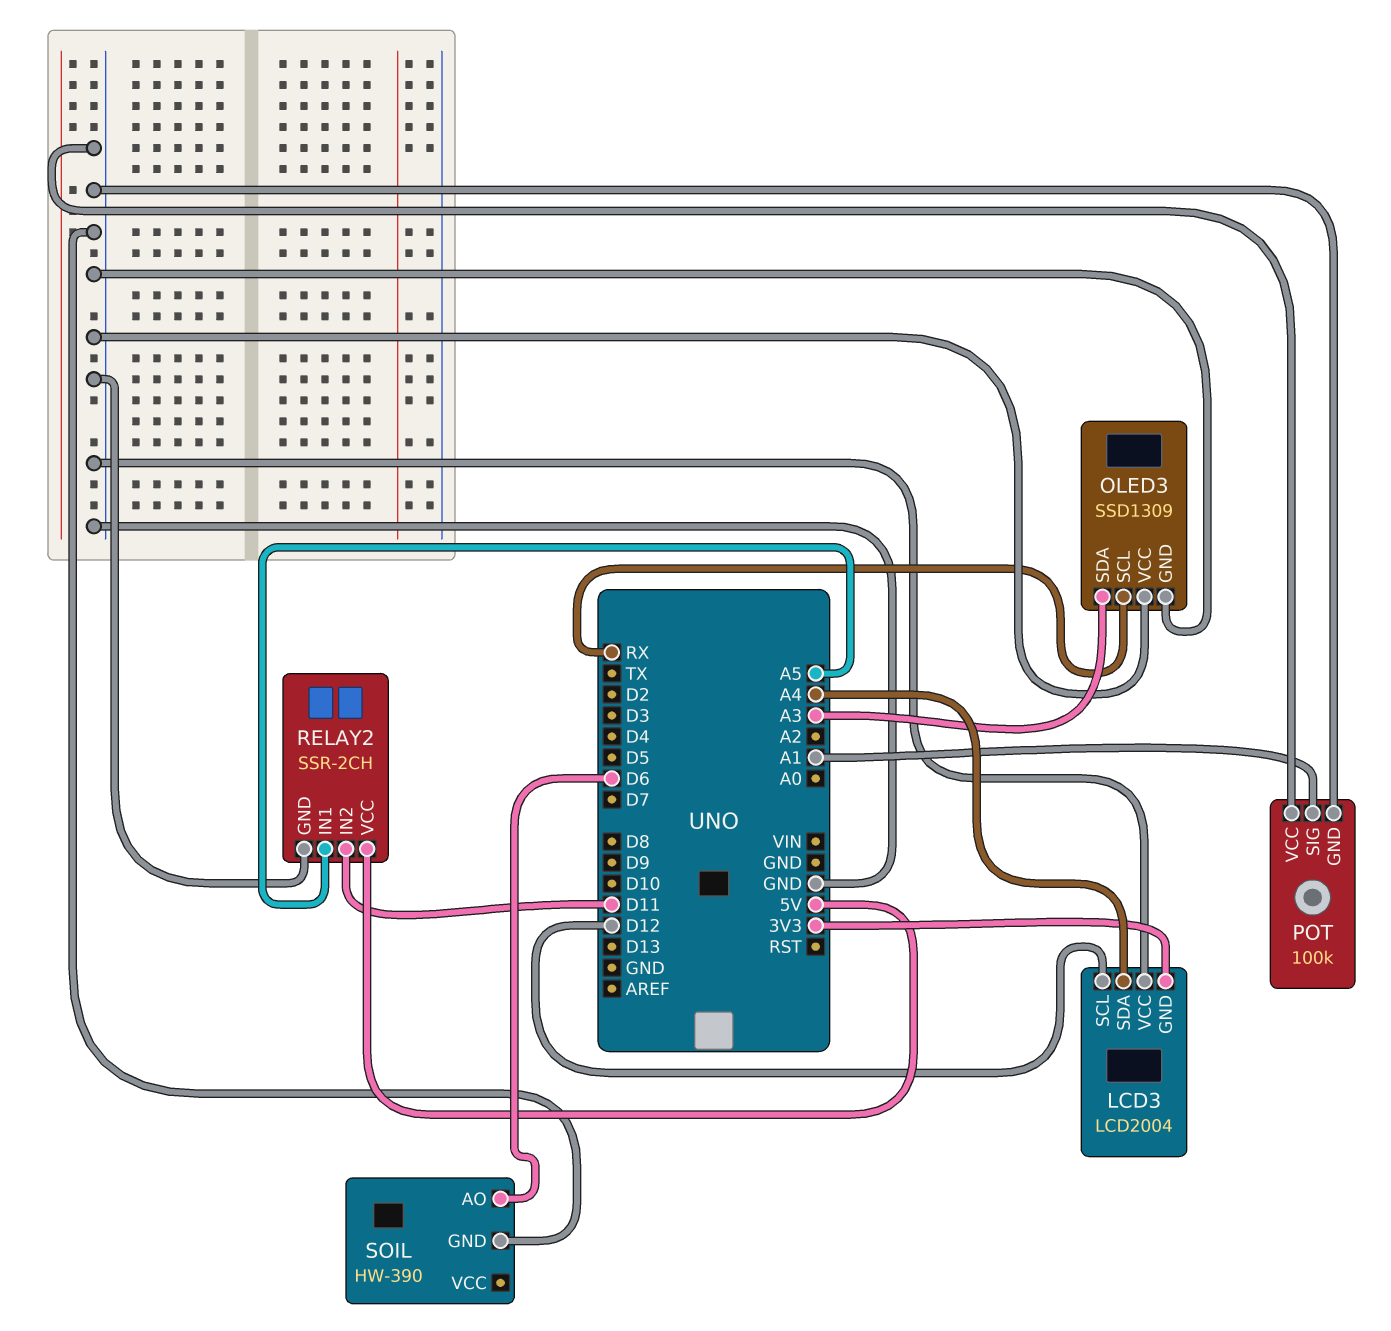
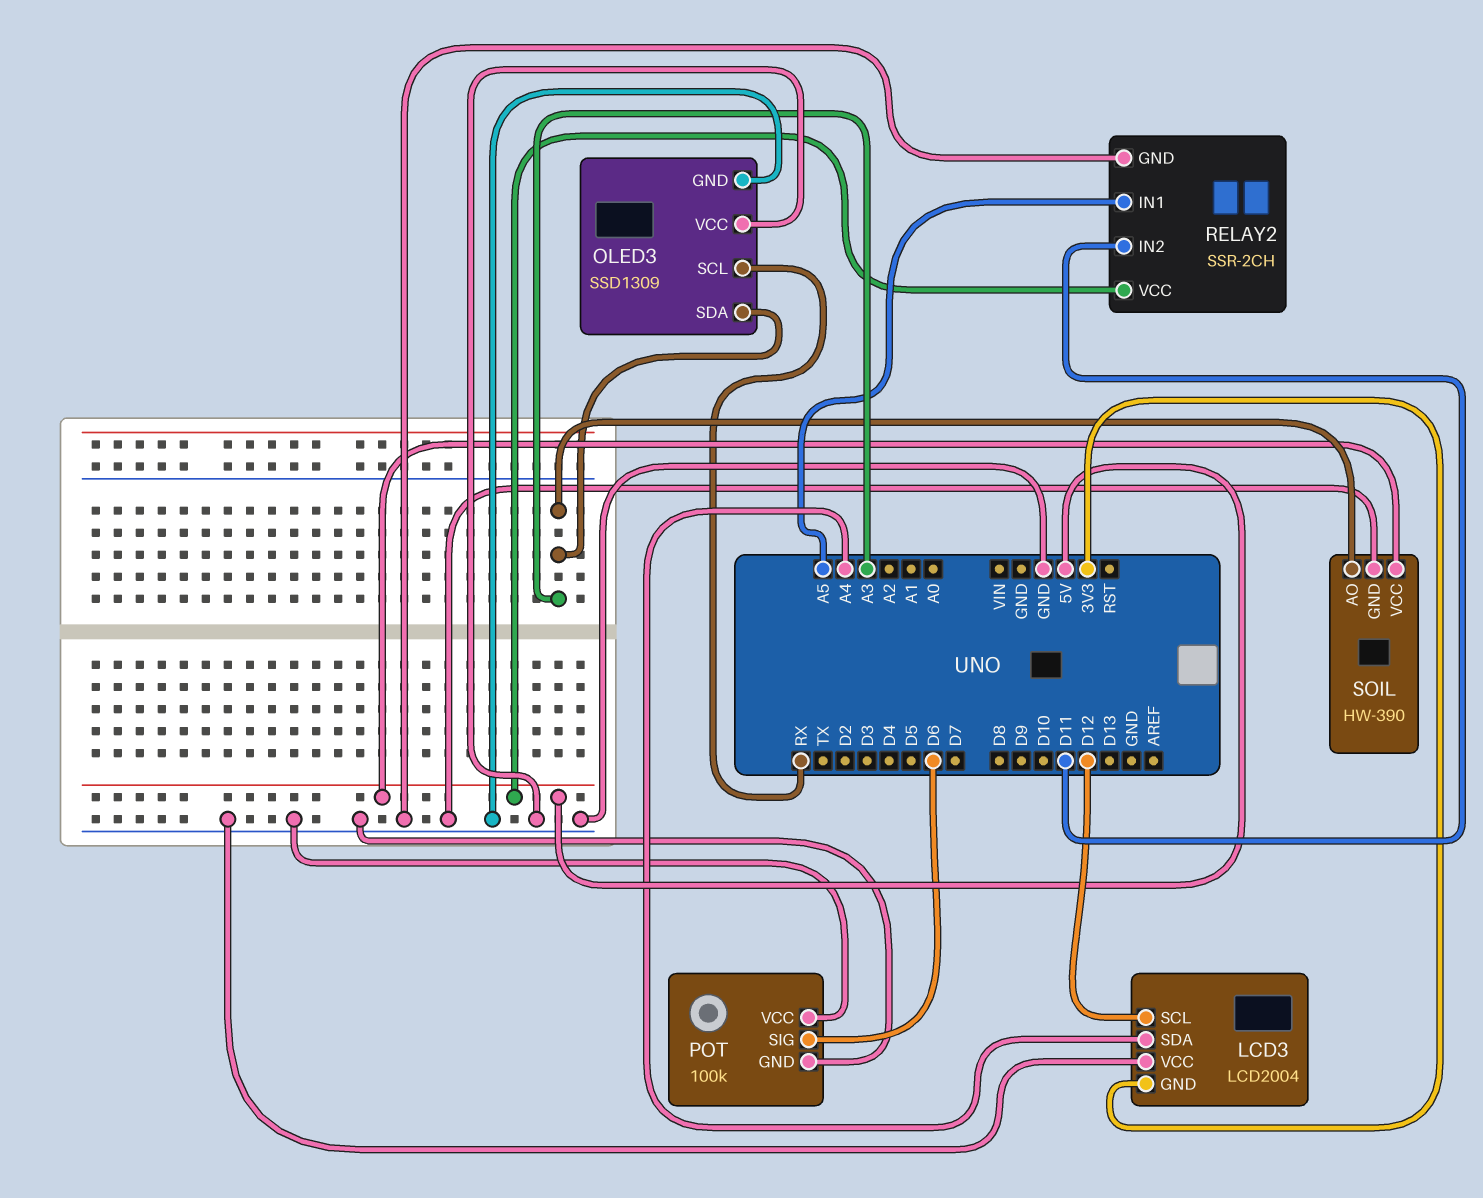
POT pin SIG: A1 -> D6
SOIL pin AO: D6 -> A3
SOIL pin VCC: none -> 5V

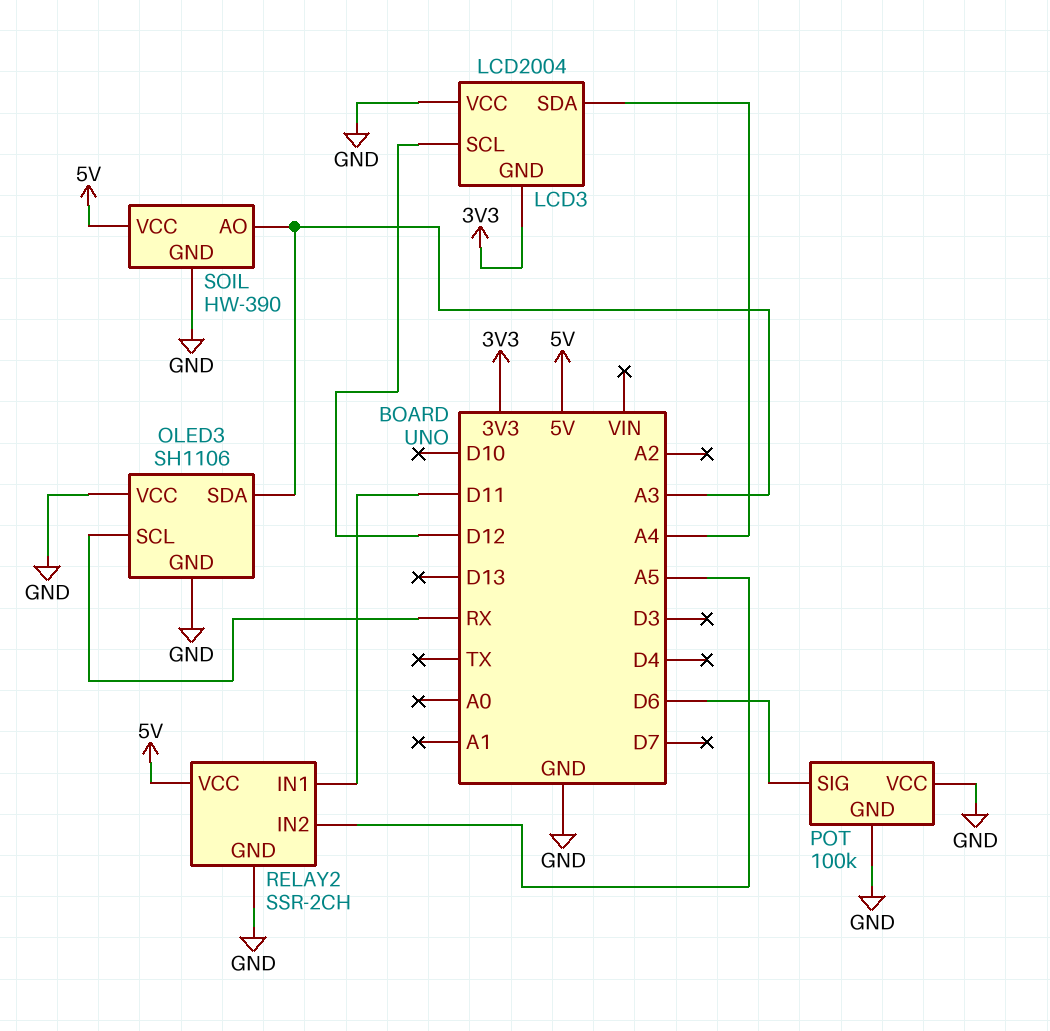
OLED3: SSD1309 -> SH1106
RELAY2 pin IN1: A5 -> D11
RELAY2 pin IN2: D11 -> A5

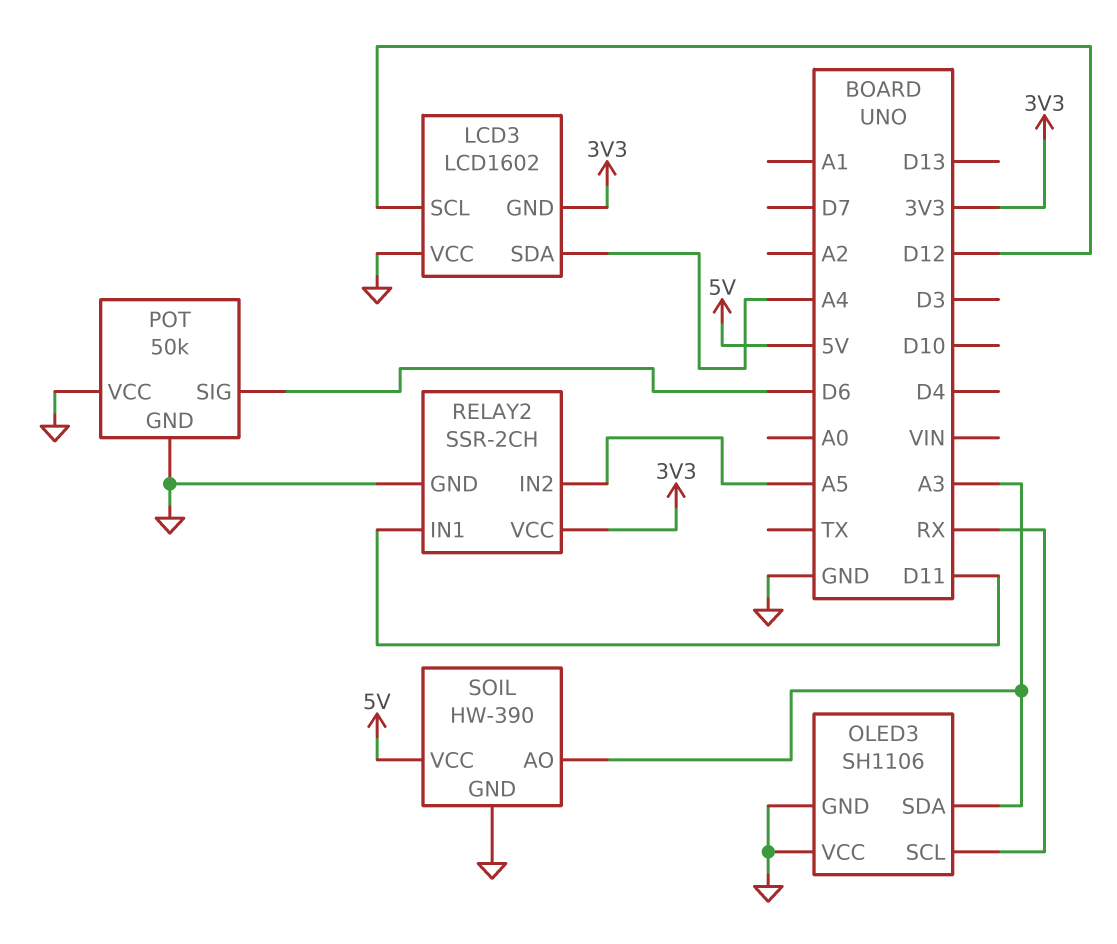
LCD3: LCD2004 -> LCD1602
POT: 100k -> 50k
RELAY2 pin VCC: 5V -> 3V3

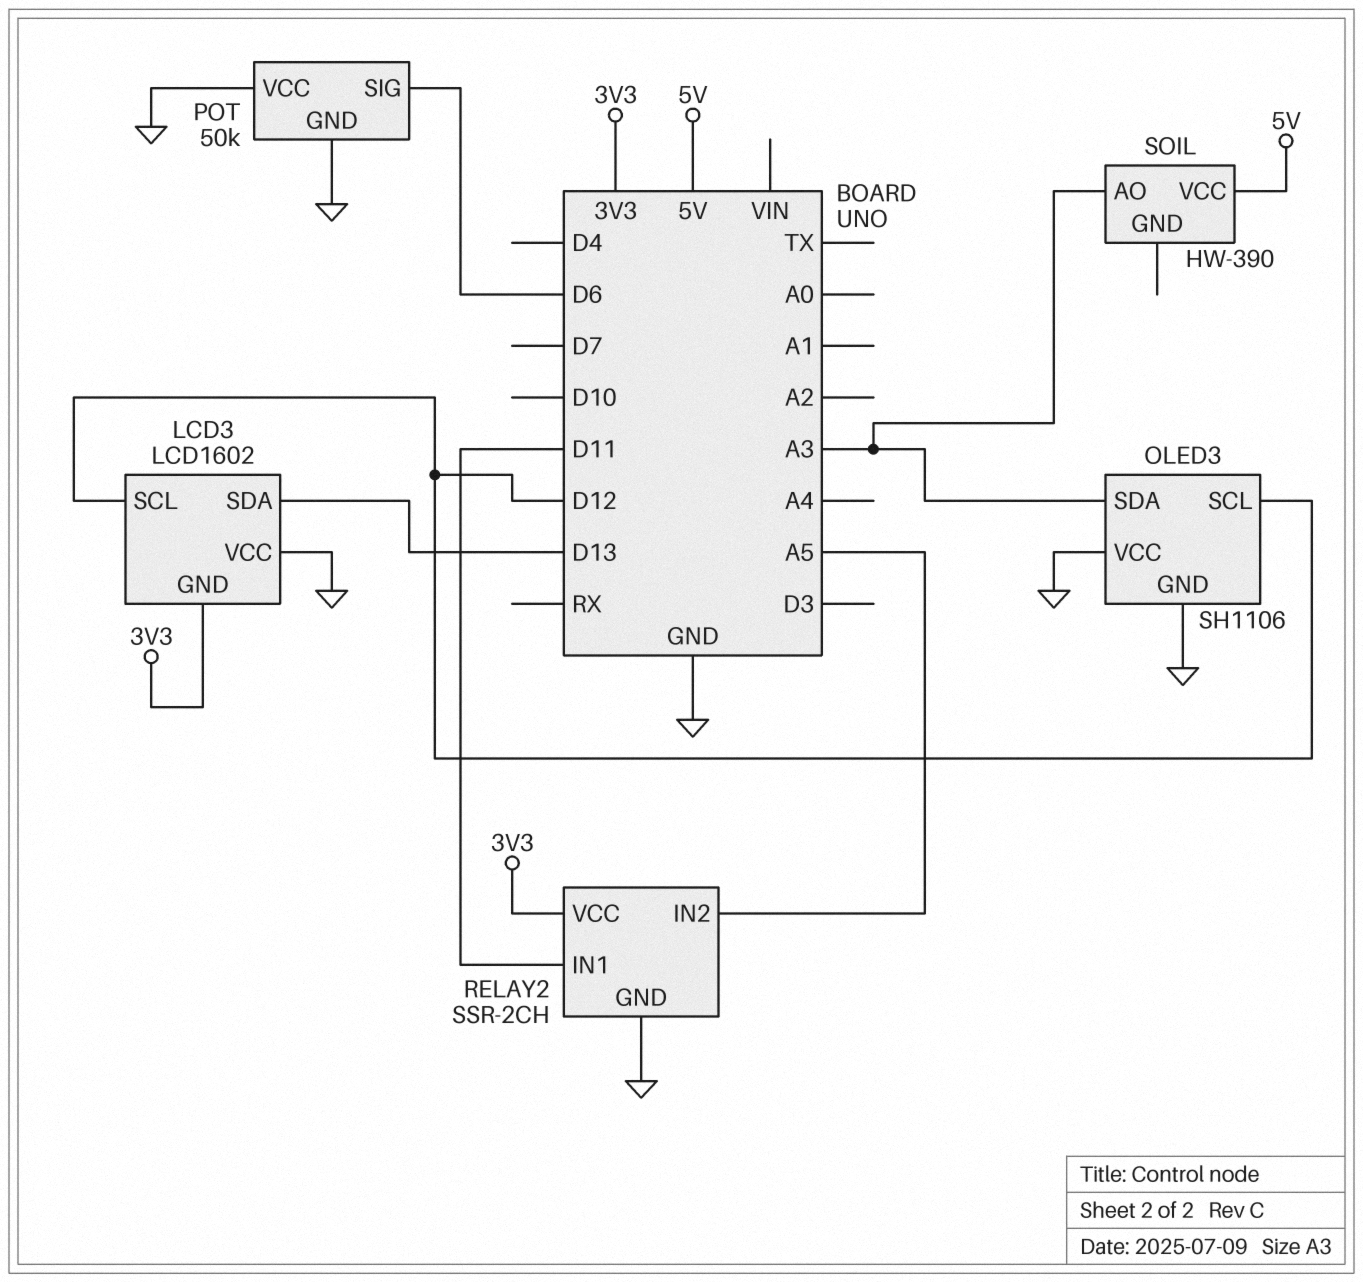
LCD3 pin SDA: A4 -> D13
OLED3 pin SCL: RX -> D12
SOIL pin GND: GND -> none

